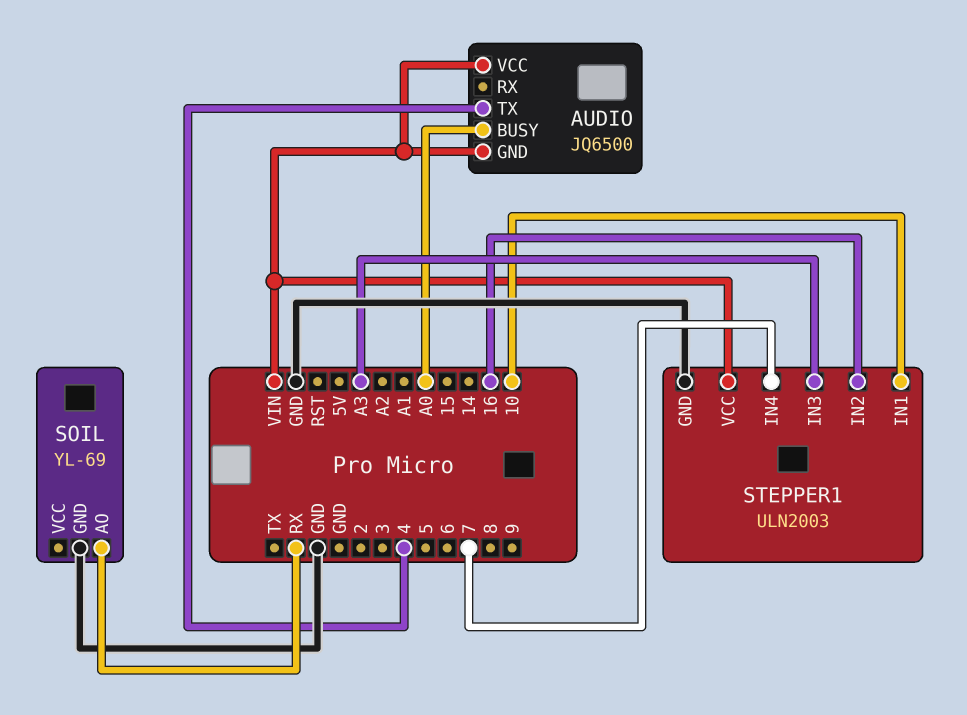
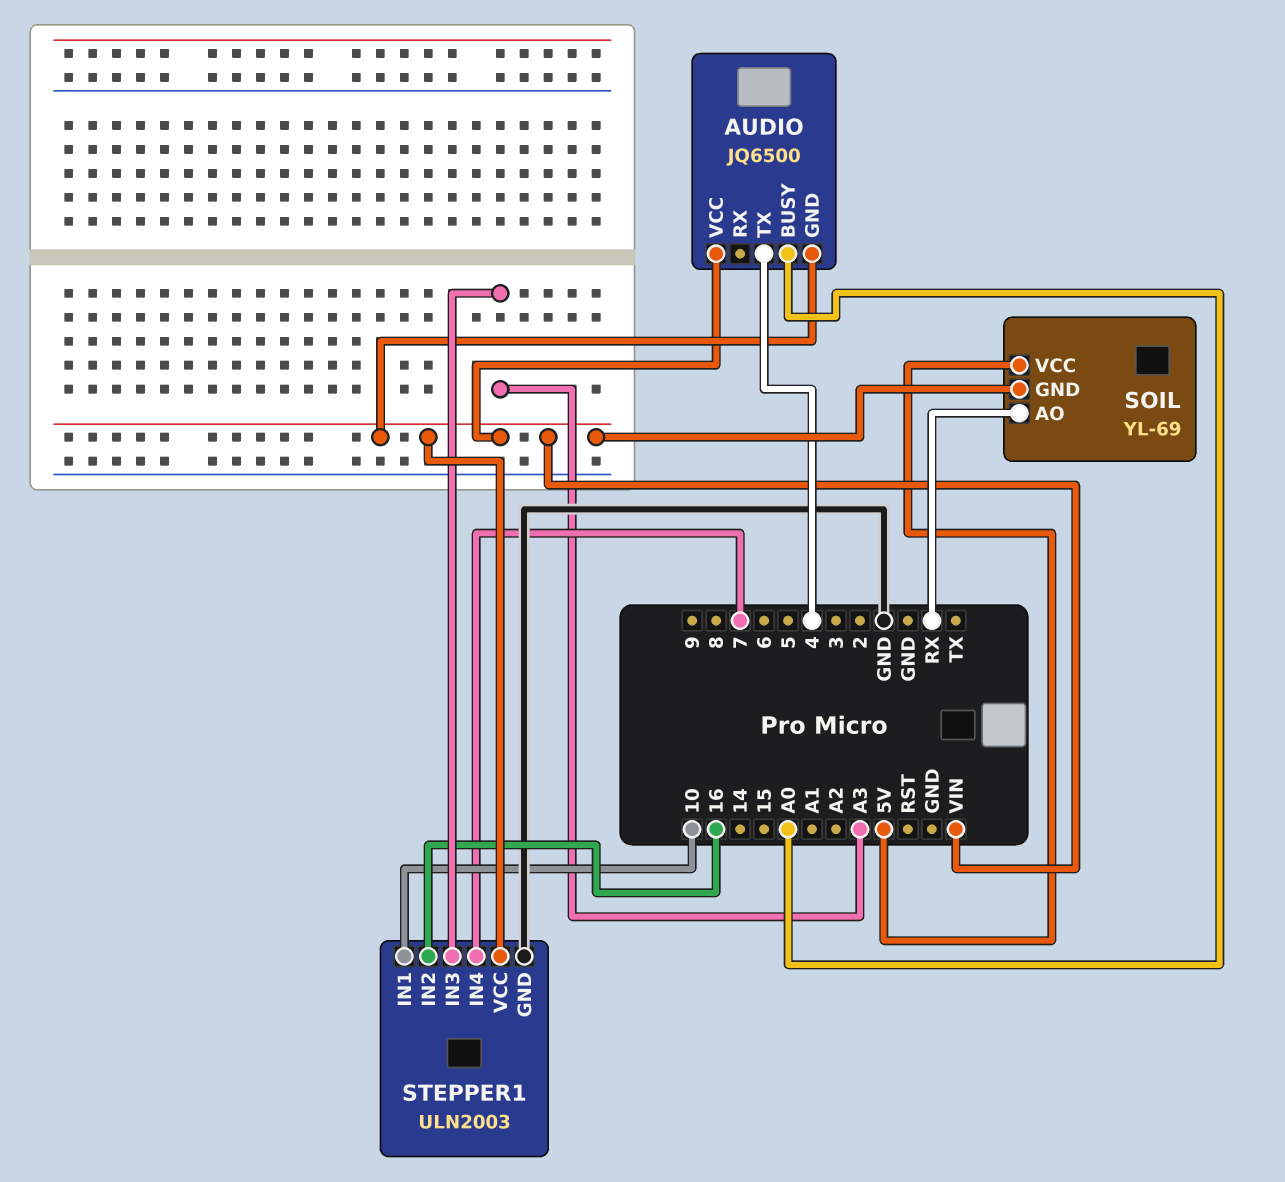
SOIL pin GND: GND -> VIN
SOIL pin VCC: none -> 5V

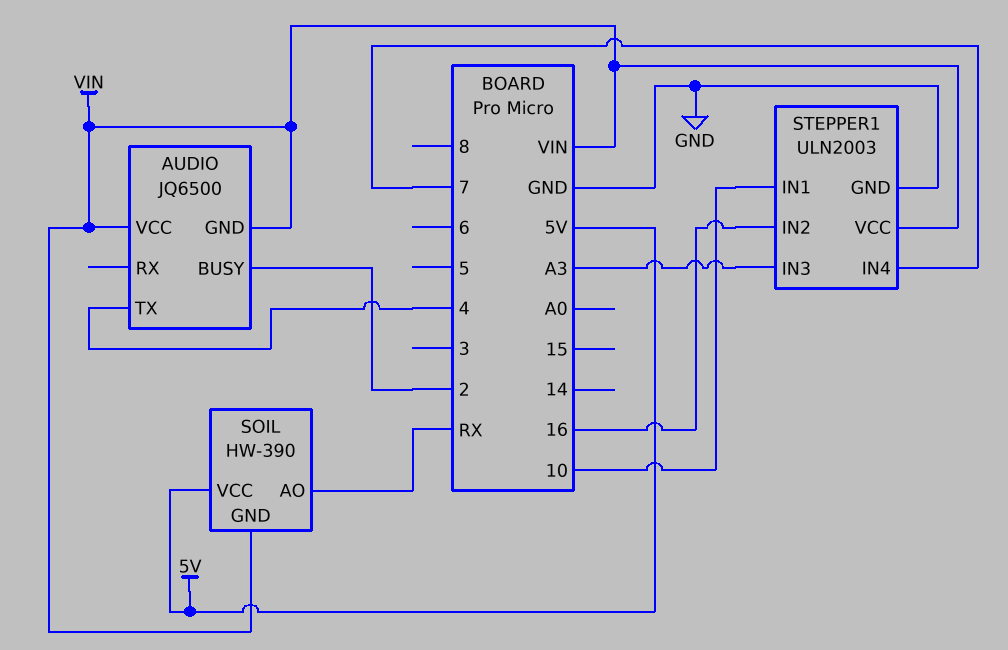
AUDIO pin BUSY: A0 -> 2
SOIL: YL-69 -> HW-390

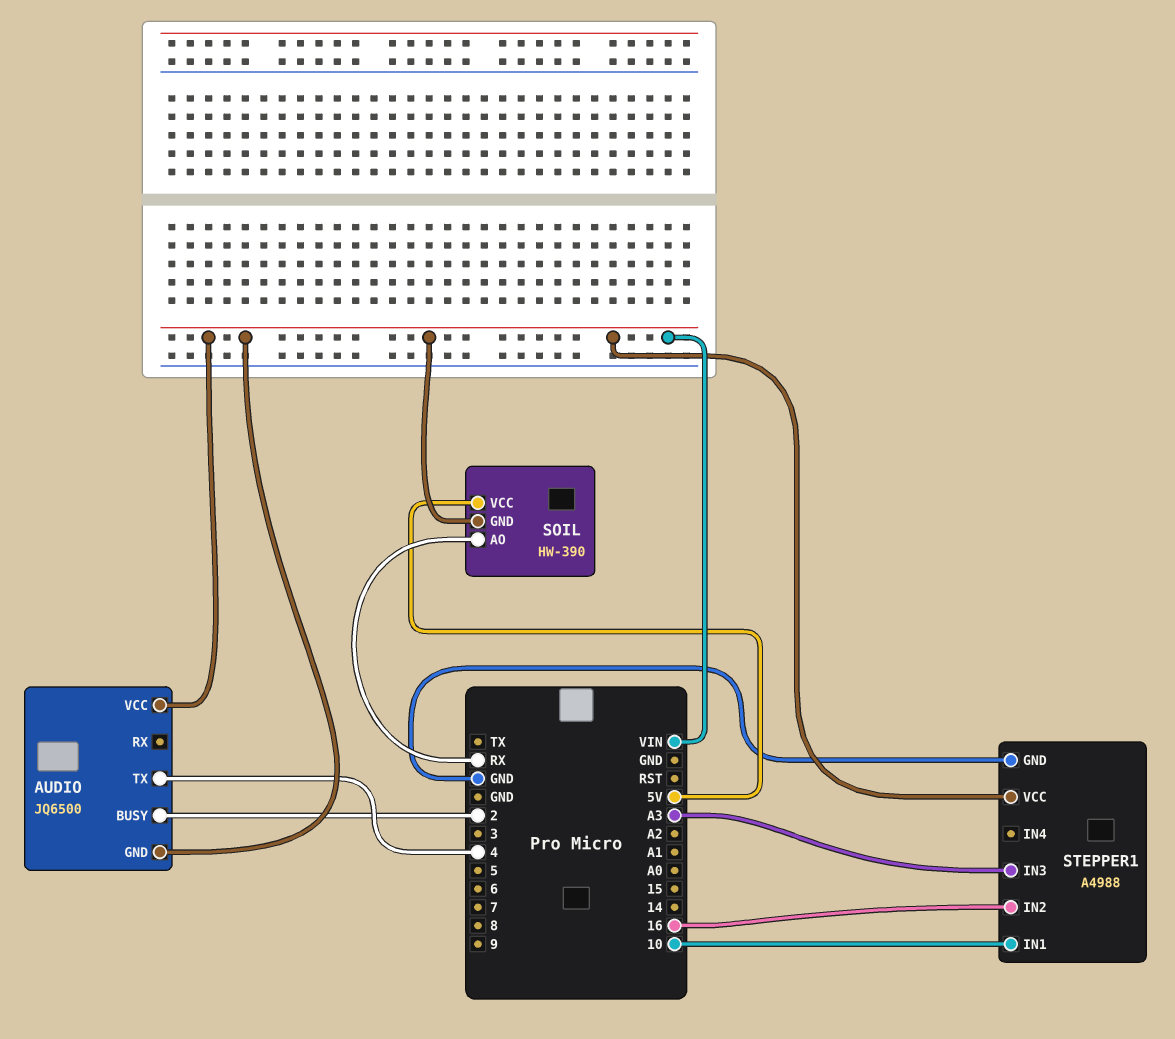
STEPPER1: ULN2003 -> A4988
STEPPER1 pin IN4: 7 -> none

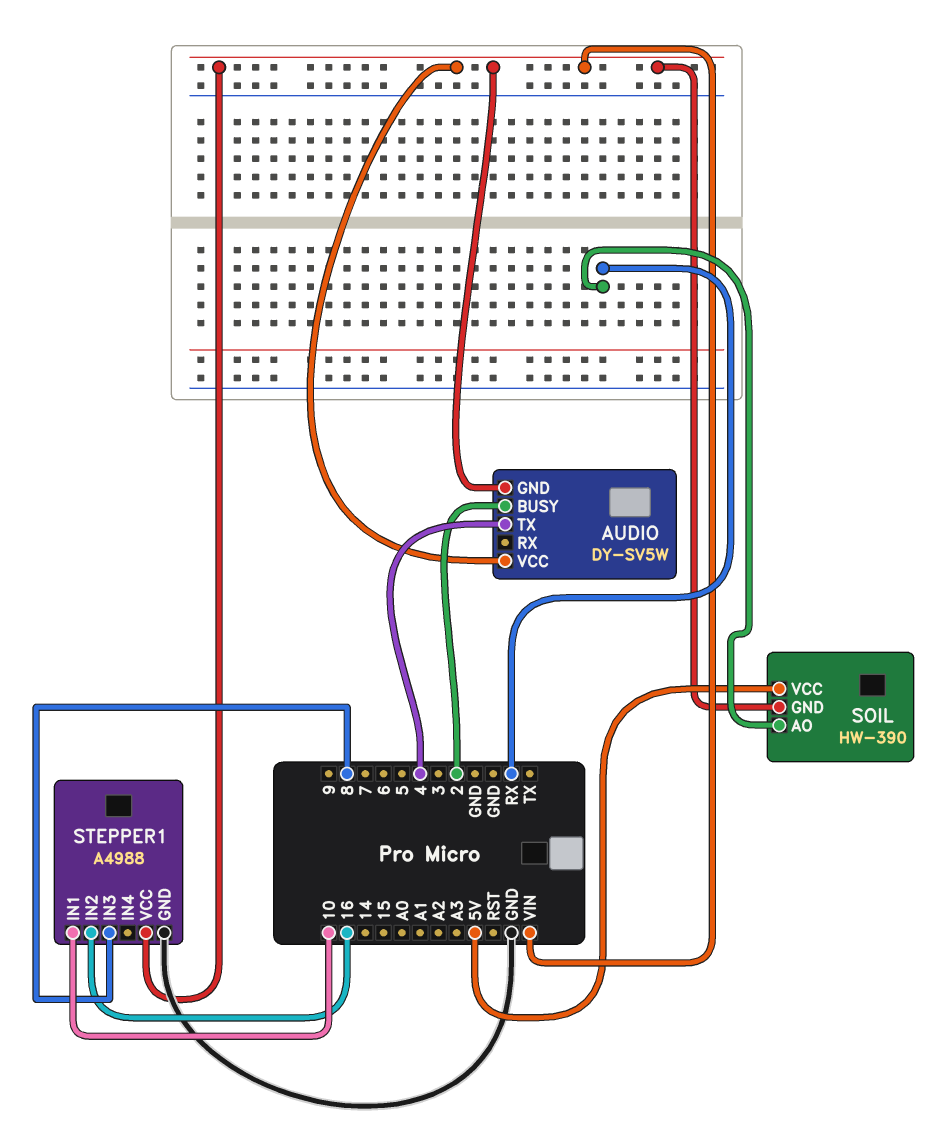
AUDIO: JQ6500 -> DY-SV5W
STEPPER1 pin IN3: A3 -> 8

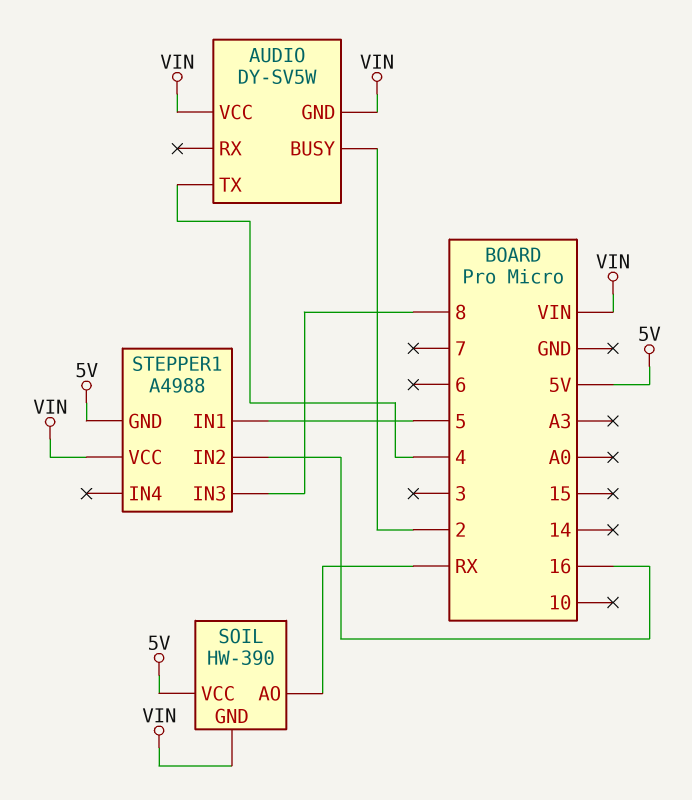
STEPPER1 pin GND: GND -> 5V
STEPPER1 pin IN1: 10 -> 5

